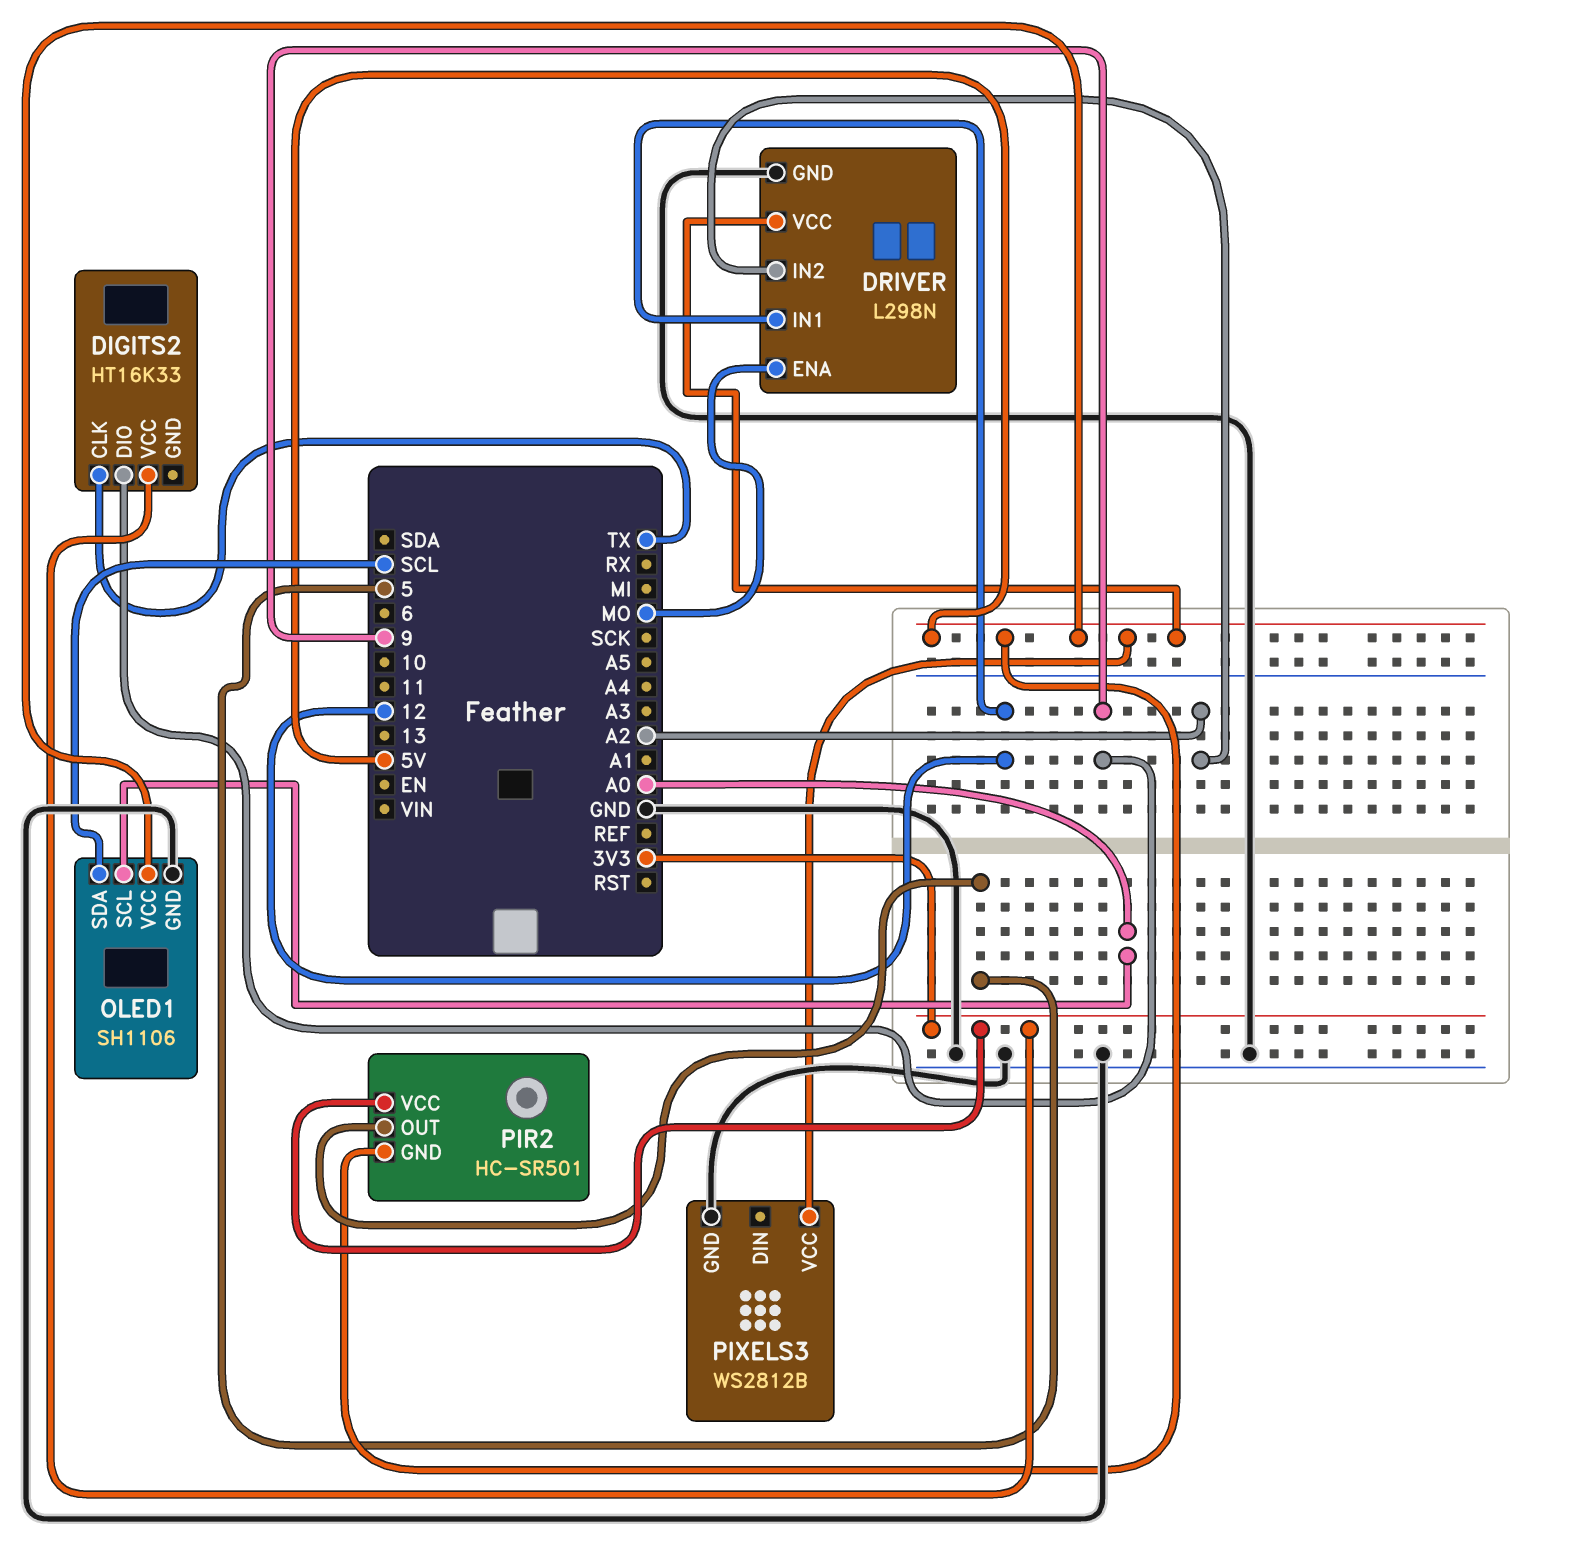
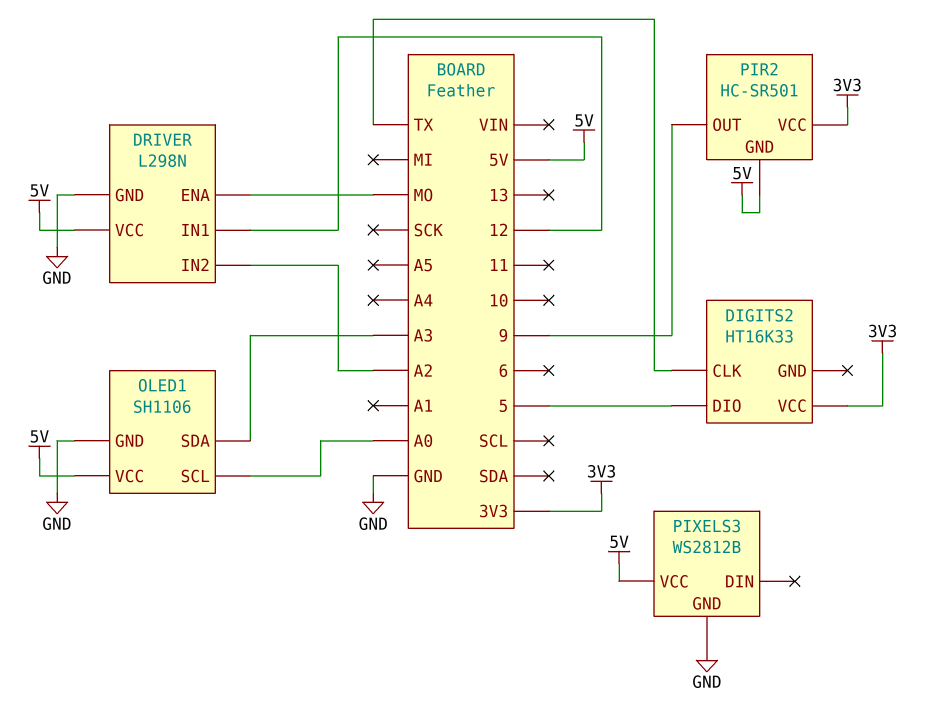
DIGITS2 pin DIO: 9 -> 5
OLED1 pin SDA: SCL -> A3
PIR2 pin OUT: 5 -> 9

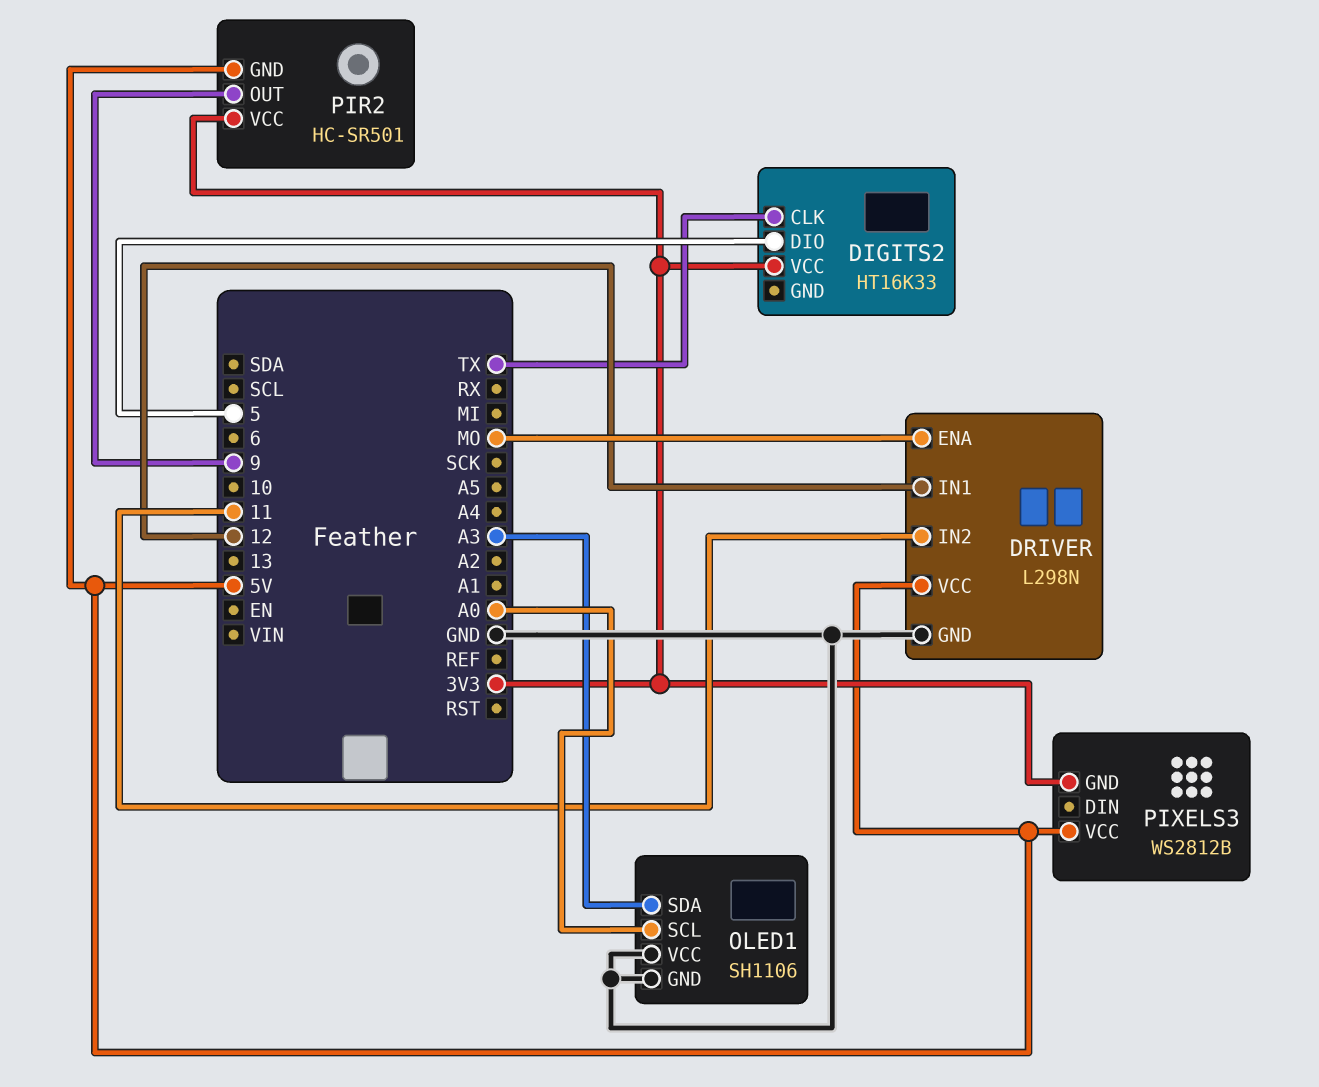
DRIVER pin IN2: A2 -> 11
OLED1 pin VCC: 5V -> GND
PIXELS3 pin GND: GND -> 3V3

